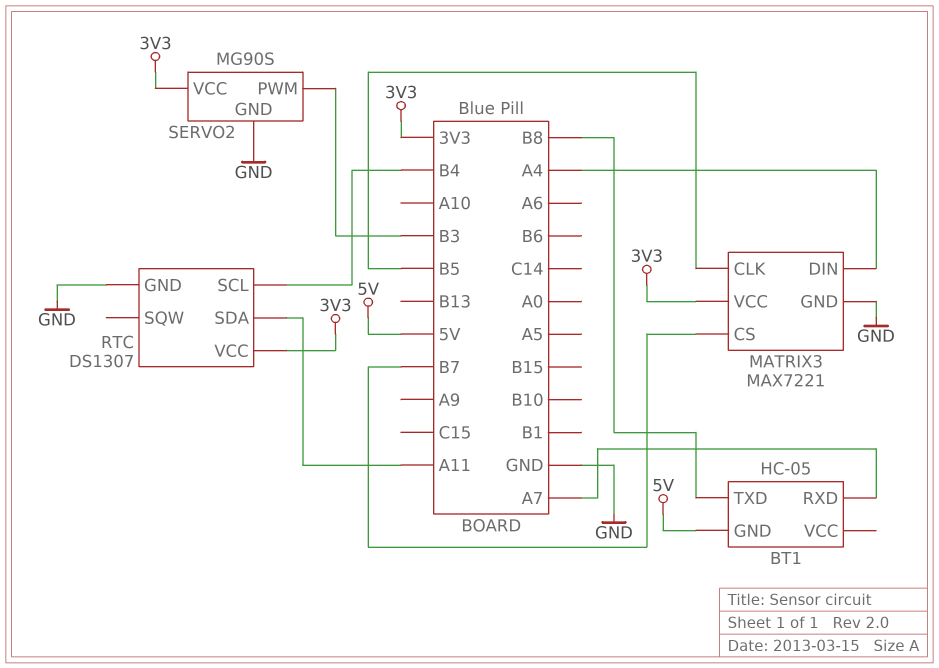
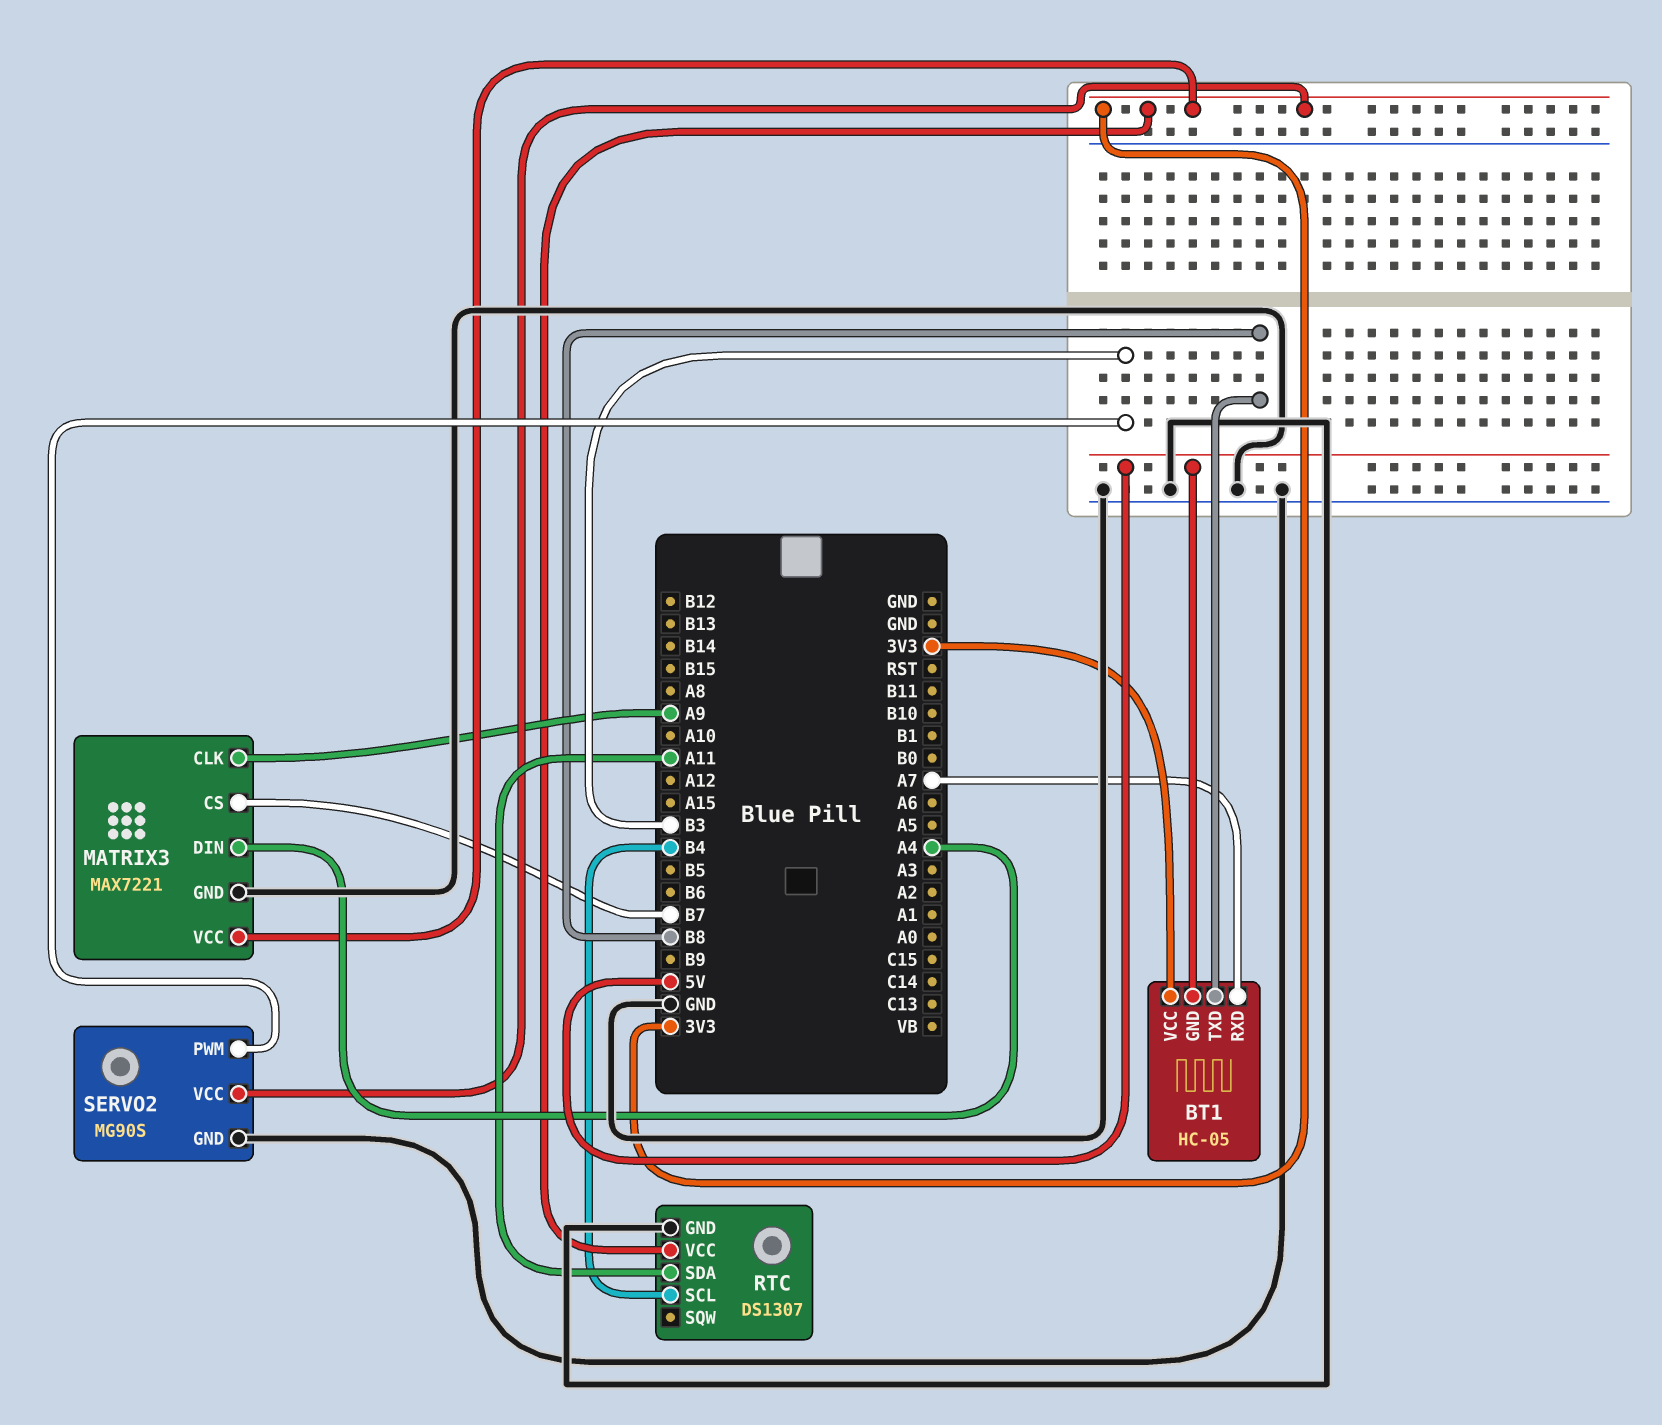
BT1 pin VCC: none -> 3V3
MATRIX3 pin CLK: B5 -> A9

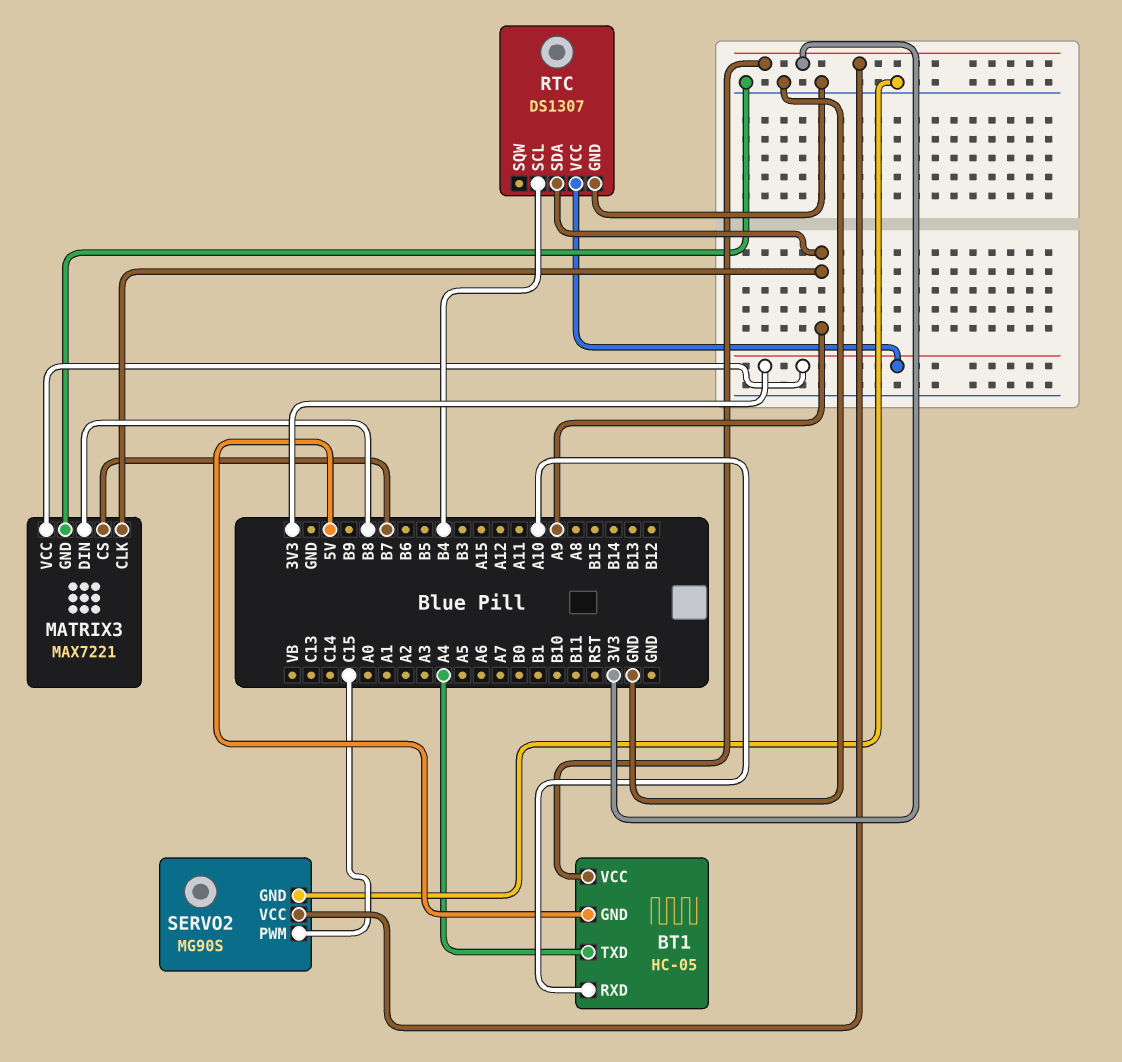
BT1 pin RXD: A7 -> A10
BT1 pin TXD: B8 -> A4
MATRIX3 pin DIN: A4 -> B8
RTC pin SDA: A11 -> A9
SERVO2 pin PWM: B3 -> C15

